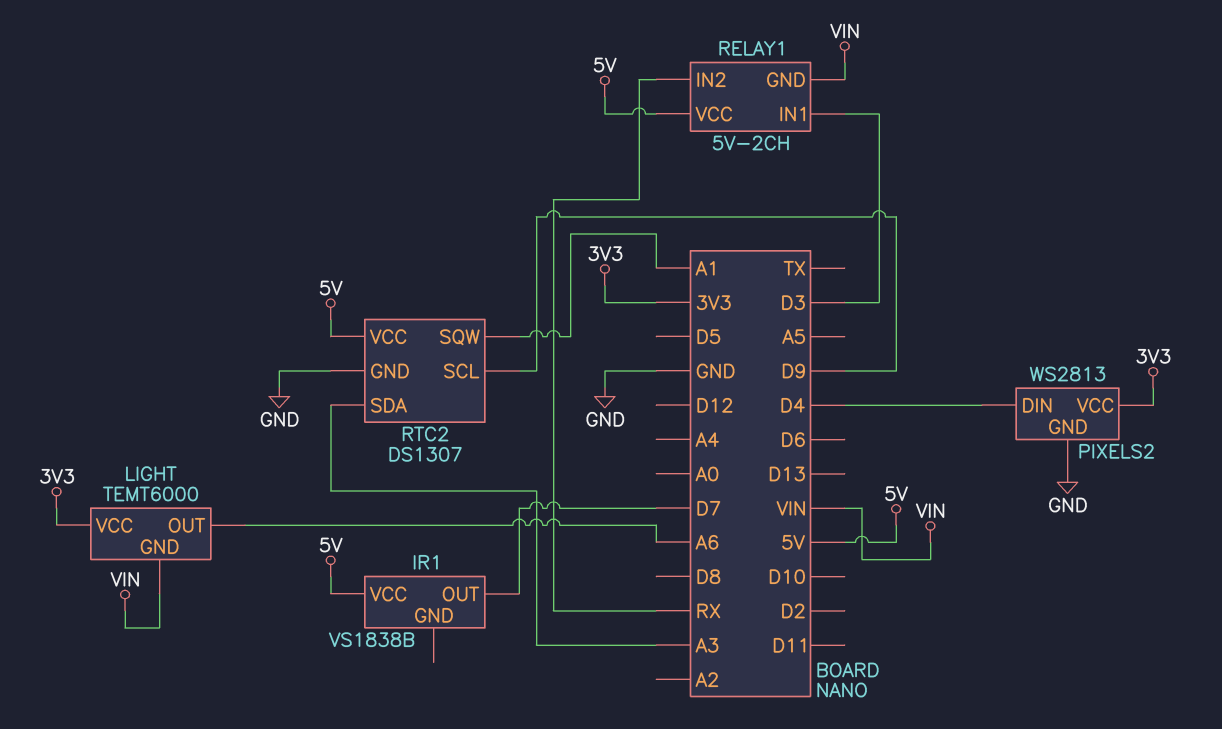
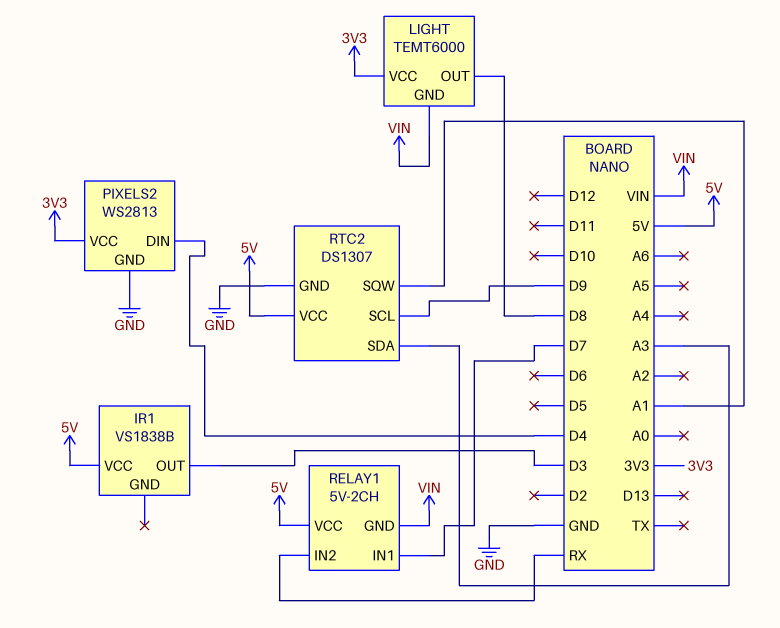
IR1 pin OUT: D7 -> D3
LIGHT pin OUT: A6 -> D8
RELAY1 pin IN1: D3 -> D7

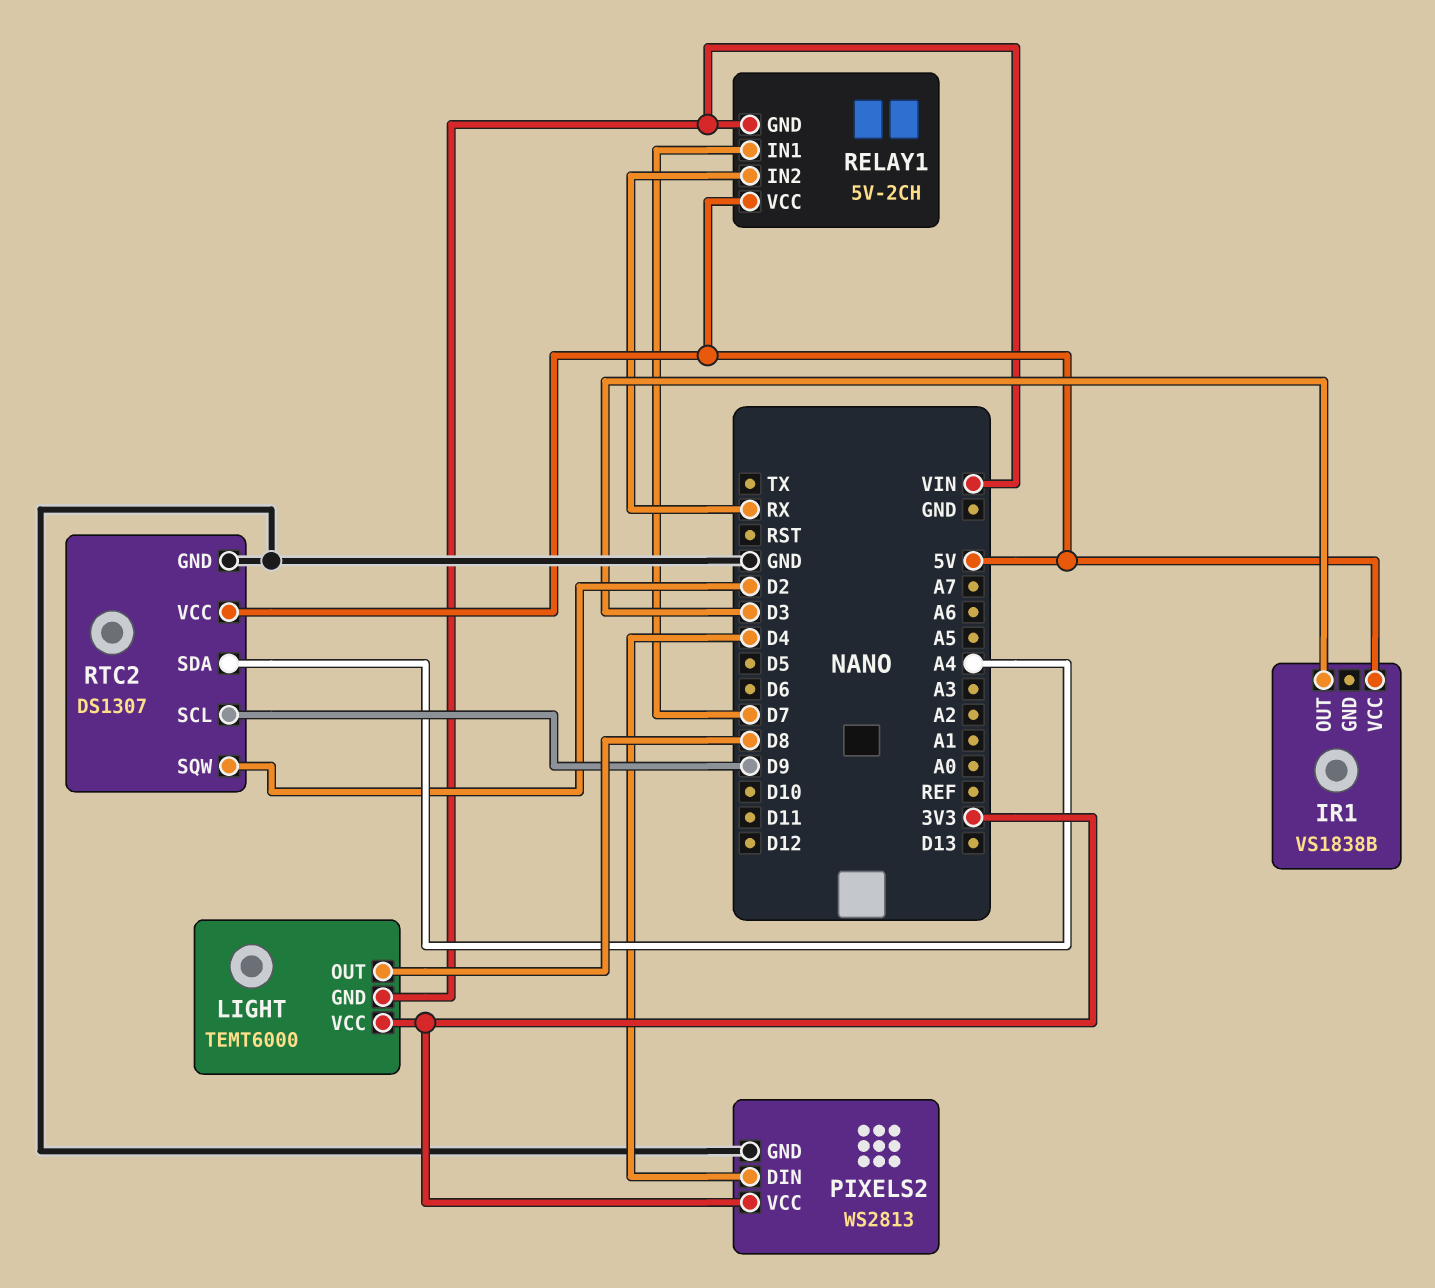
RTC2 pin SDA: A3 -> A4
RTC2 pin SQW: A1 -> D2

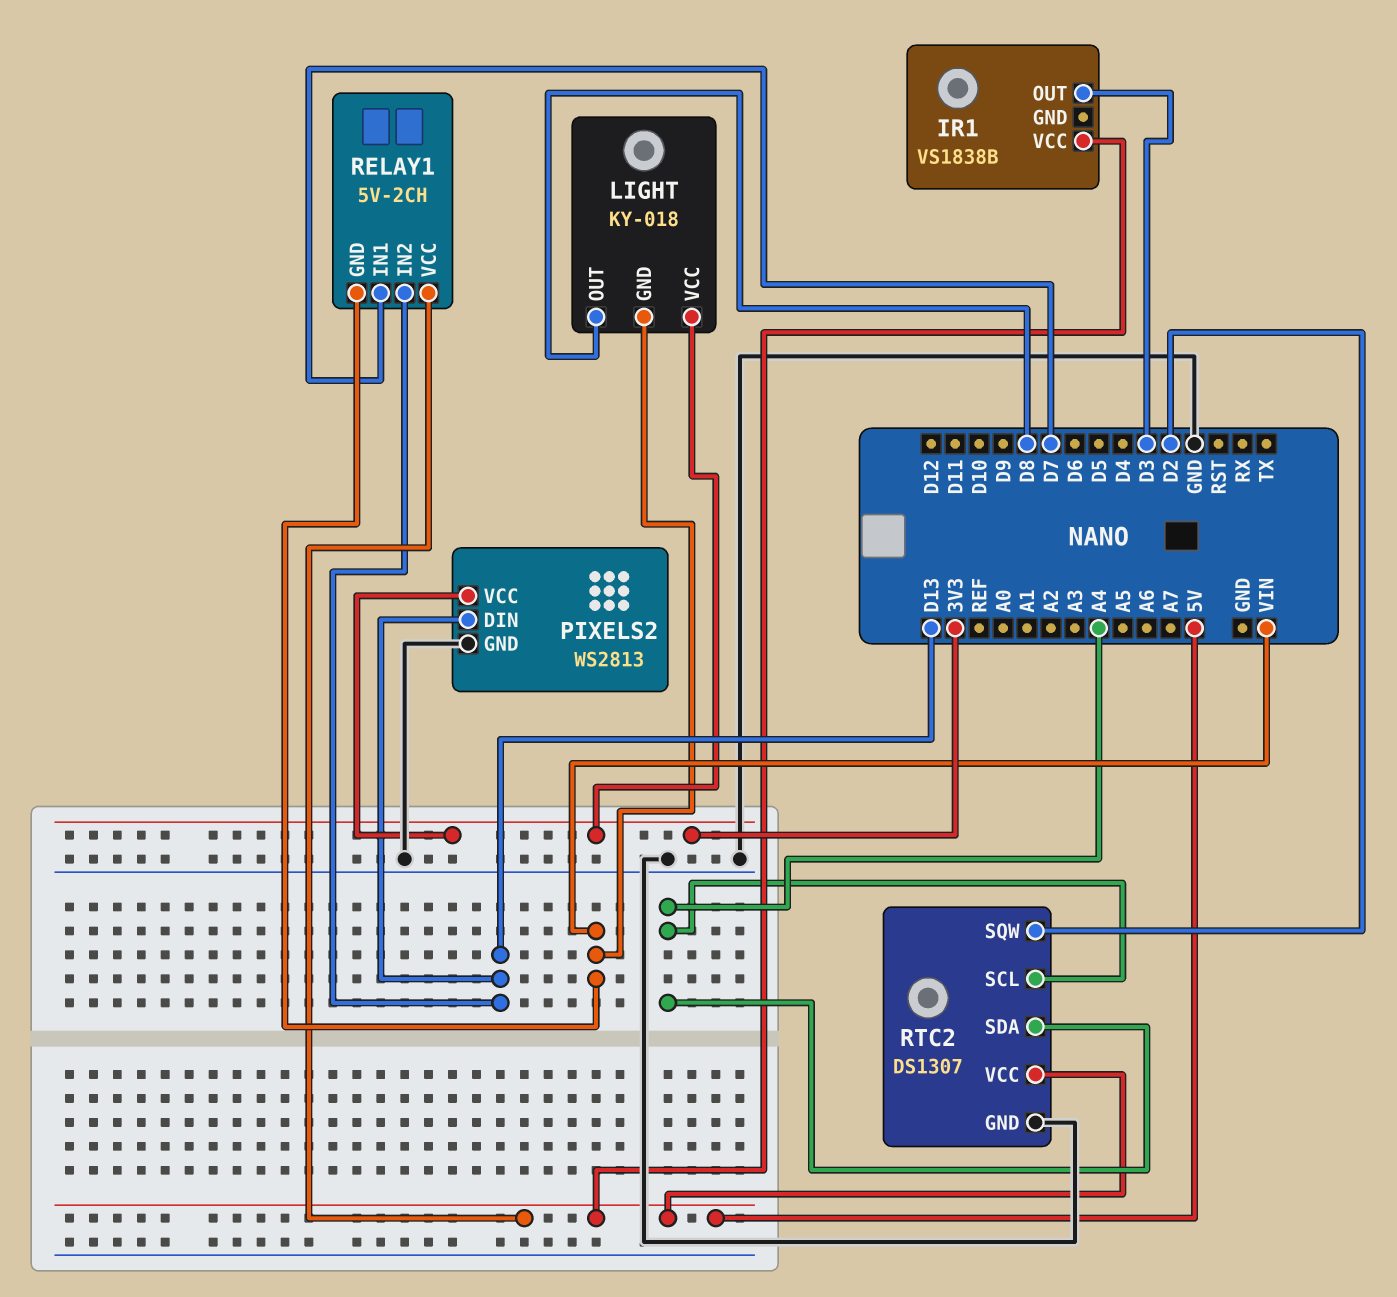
LIGHT: TEMT6000 -> KY-018
PIXELS2 pin DIN: D4 -> D13
RELAY1 pin IN2: RX -> D13
RTC2 pin SCL: D9 -> A4

